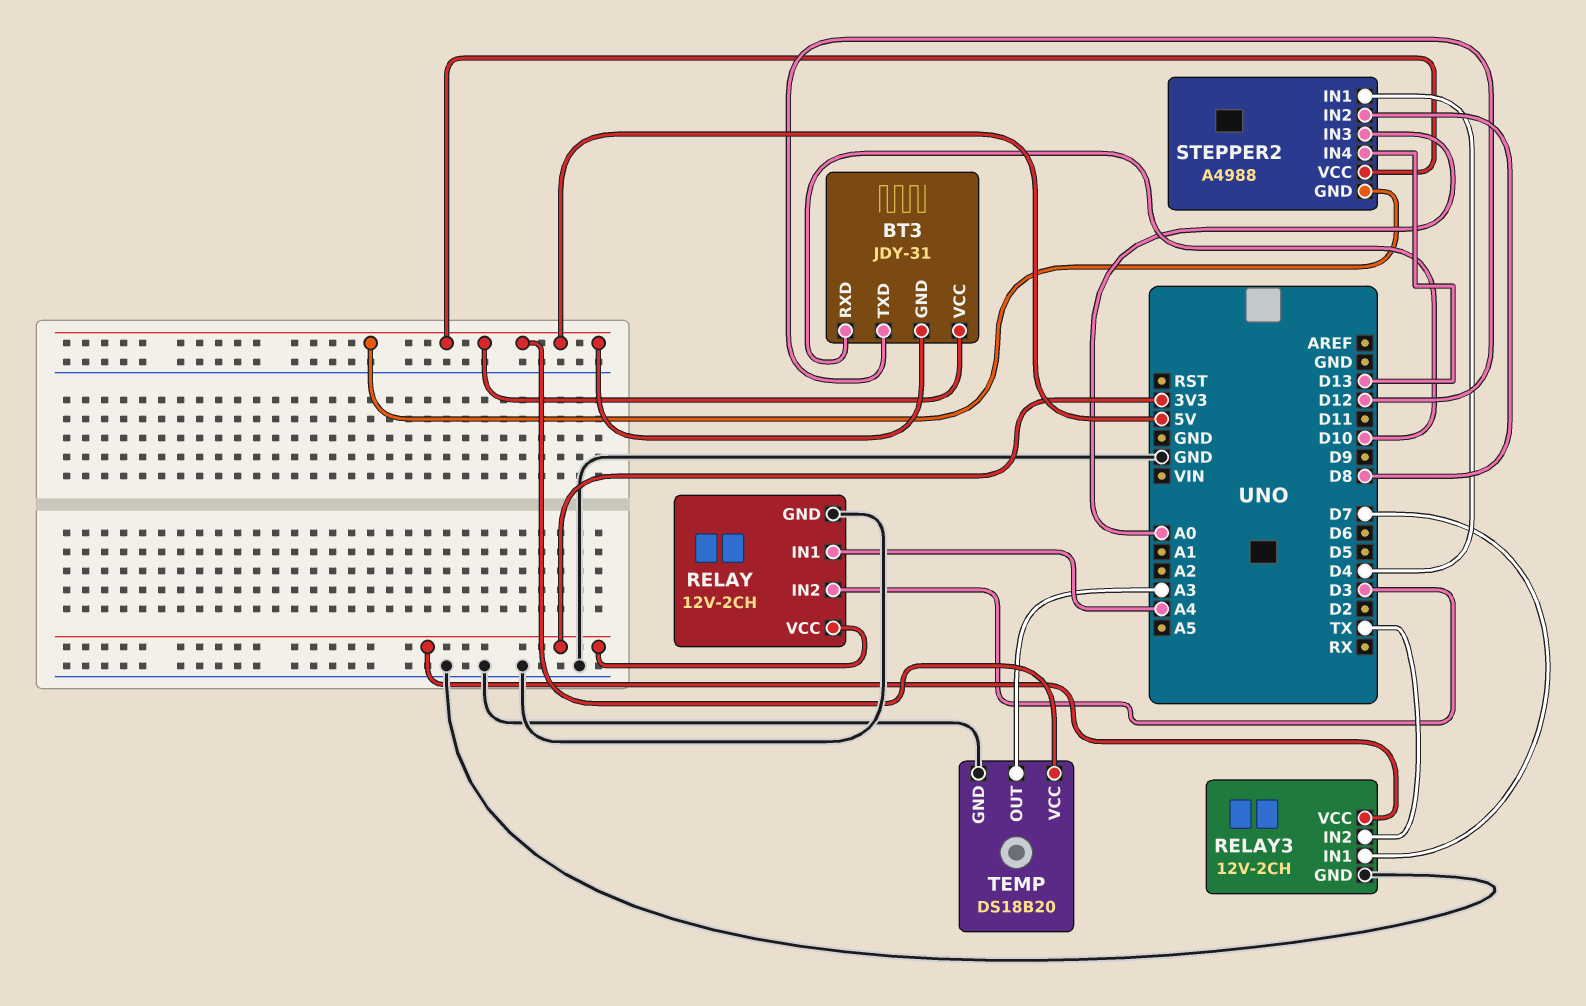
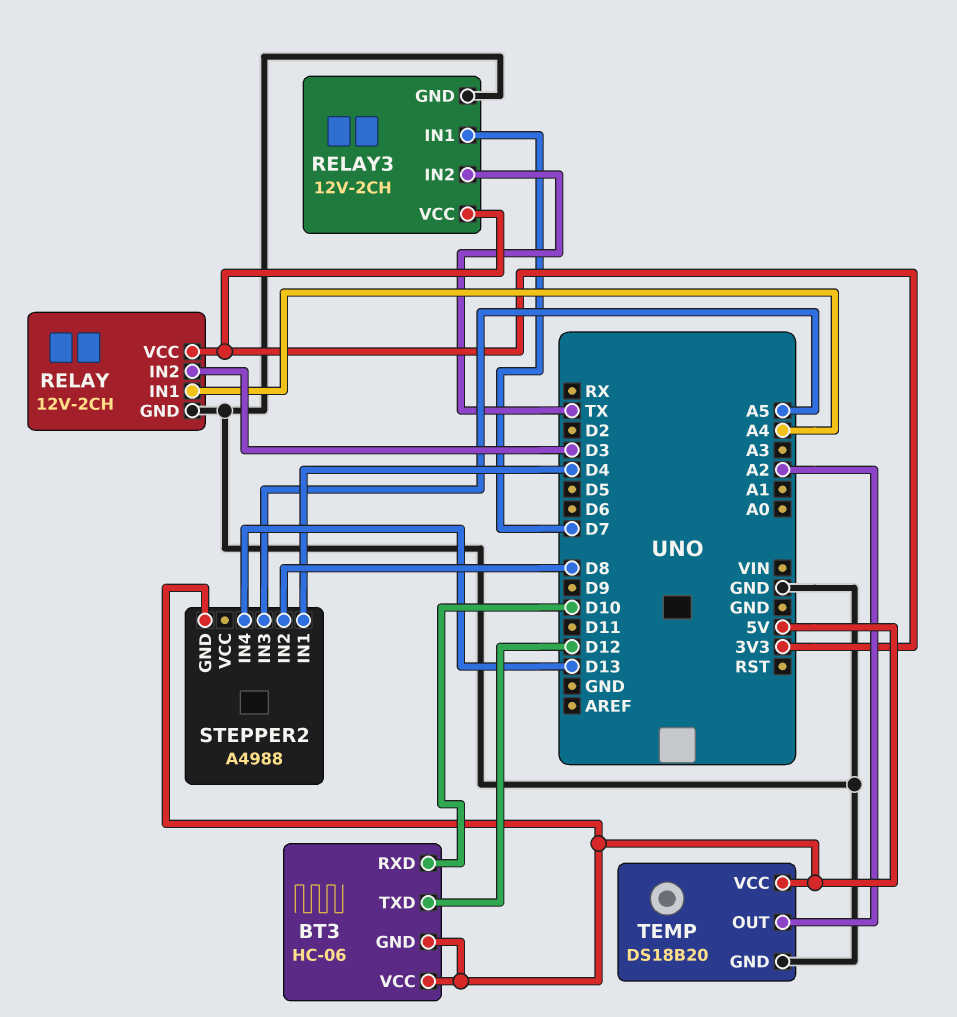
BT3: JDY-31 -> HC-06
STEPPER2 pin IN3: A0 -> A5
STEPPER2 pin VCC: 5V -> none
TEMP pin OUT: A3 -> A2

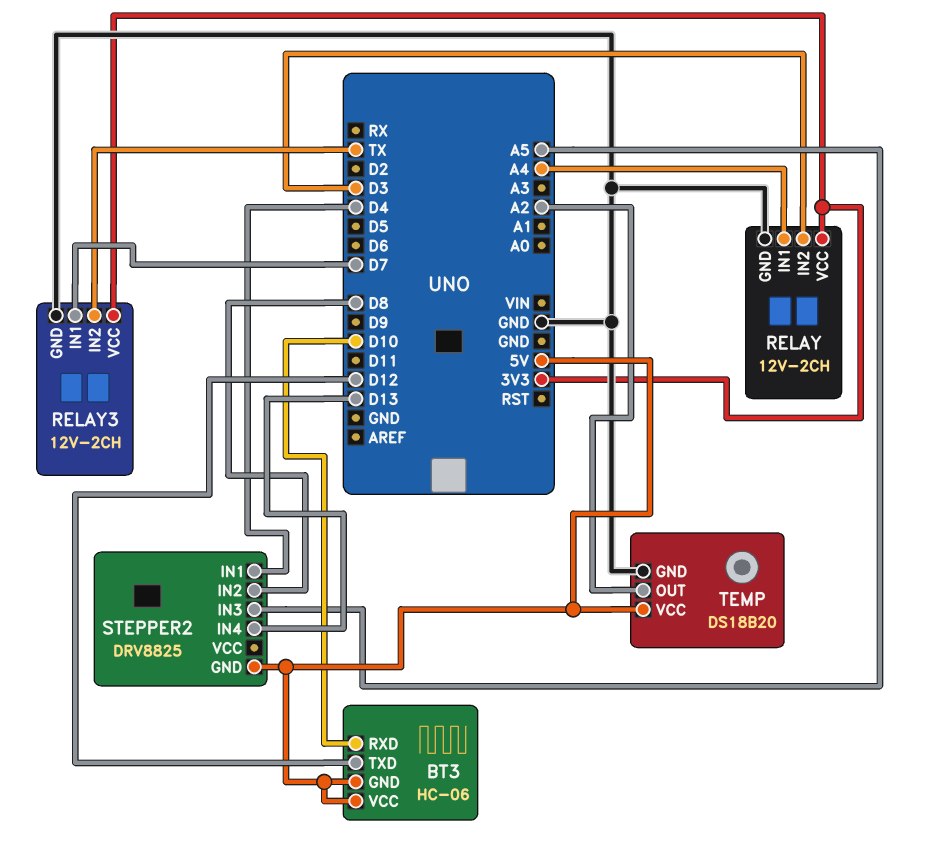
STEPPER2: A4988 -> DRV8825

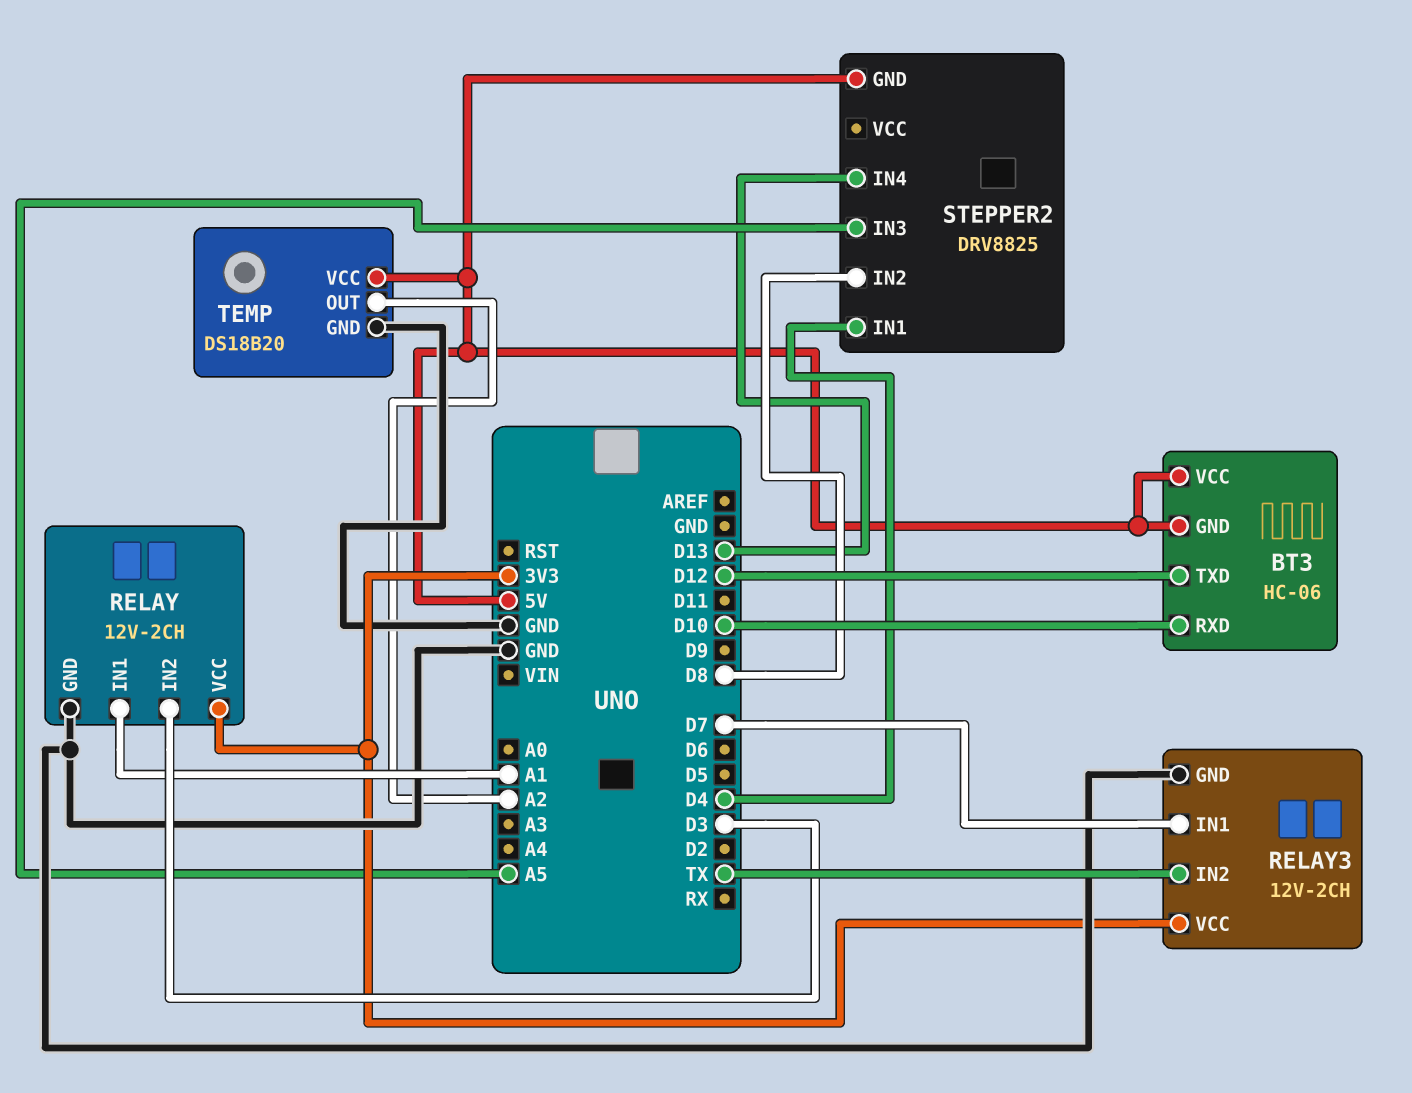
RELAY pin IN1: A4 -> A1

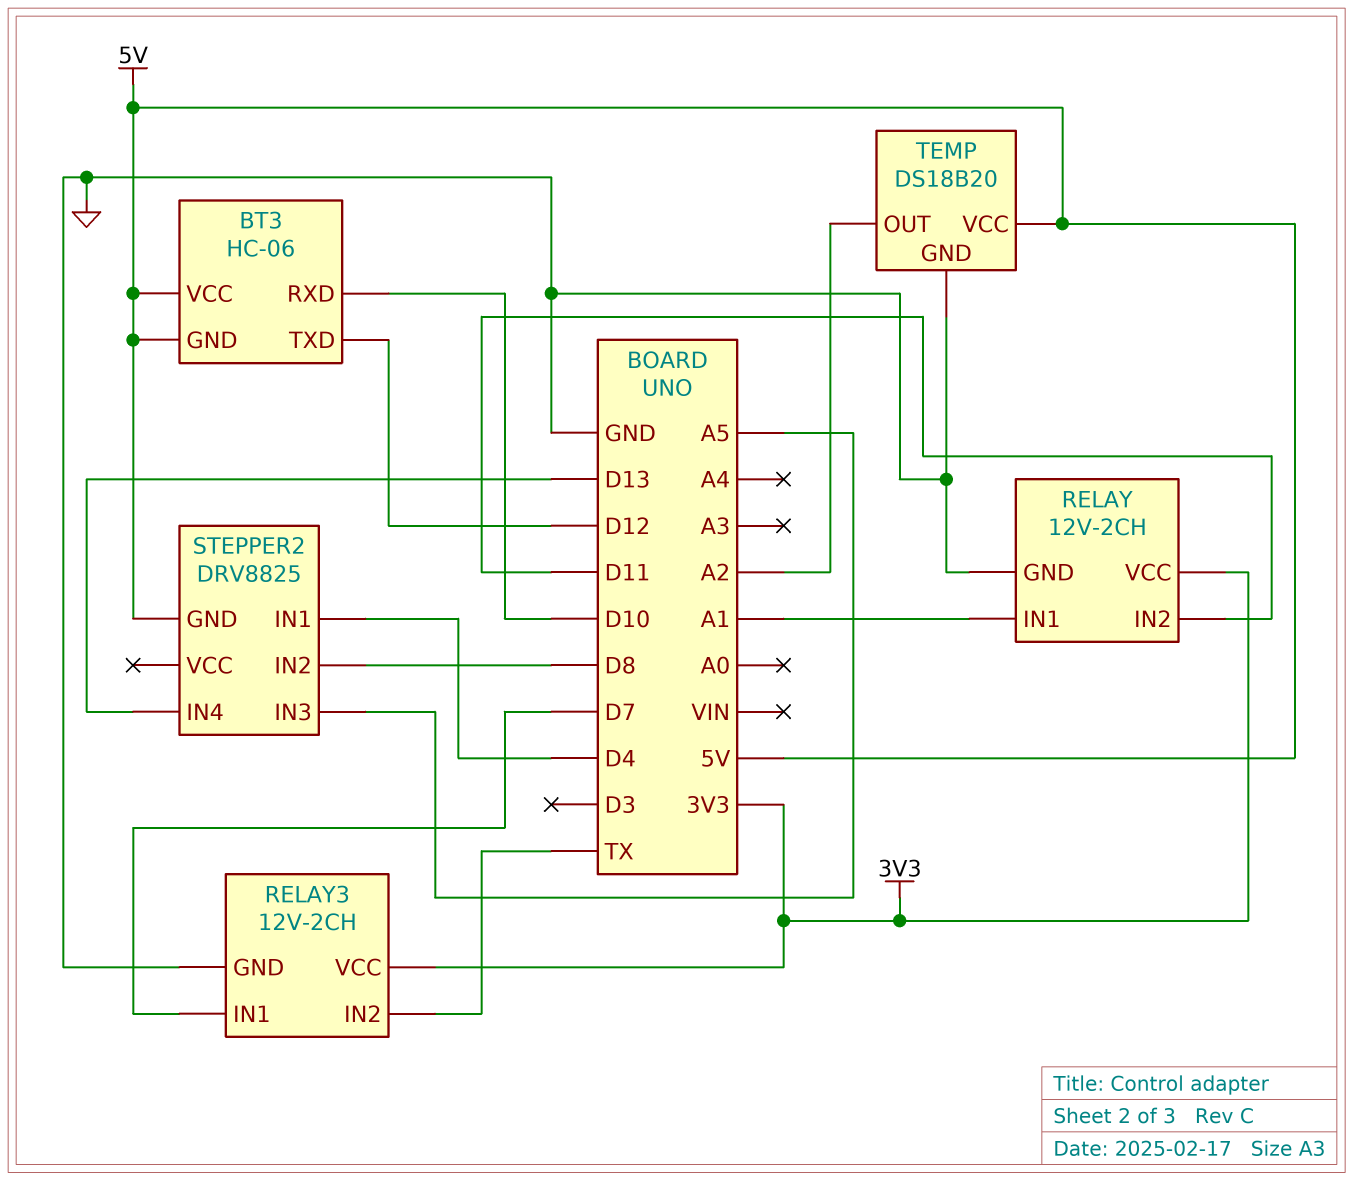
RELAY pin IN2: D3 -> D11

